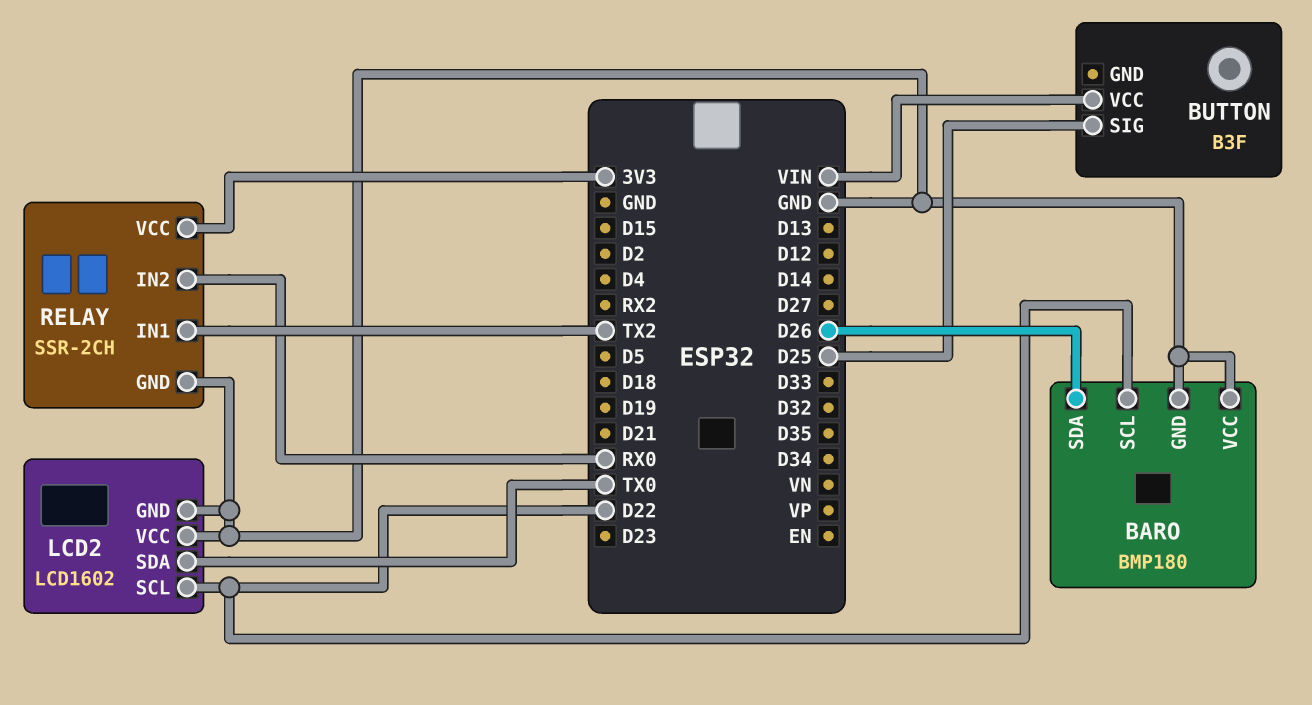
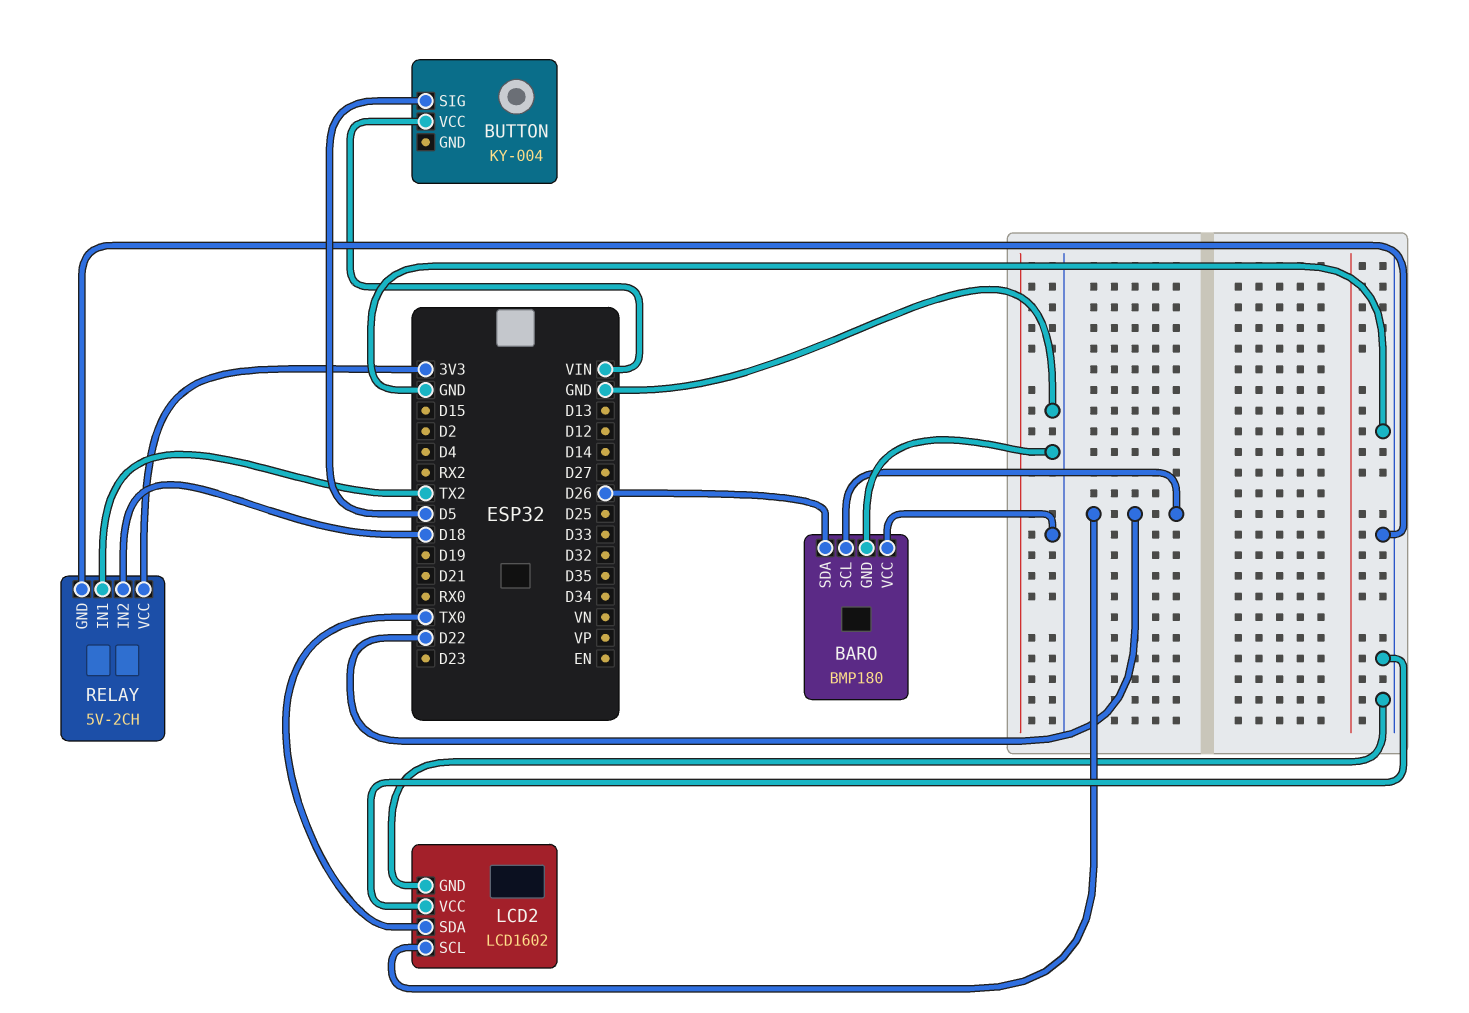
BUTTON: B3F -> KY-004
BUTTON pin SIG: D25 -> D5
RELAY: SSR-2CH -> 5V-2CH
RELAY pin IN2: RX0 -> D18

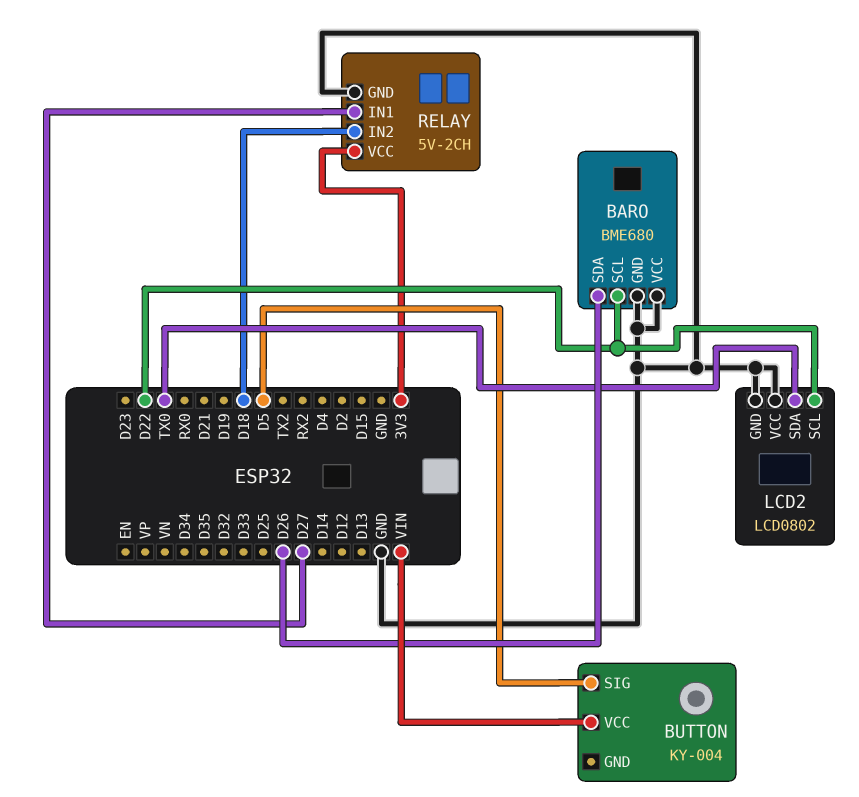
BARO: BMP180 -> BME680
LCD2: LCD1602 -> LCD0802
RELAY pin IN1: TX2 -> D27

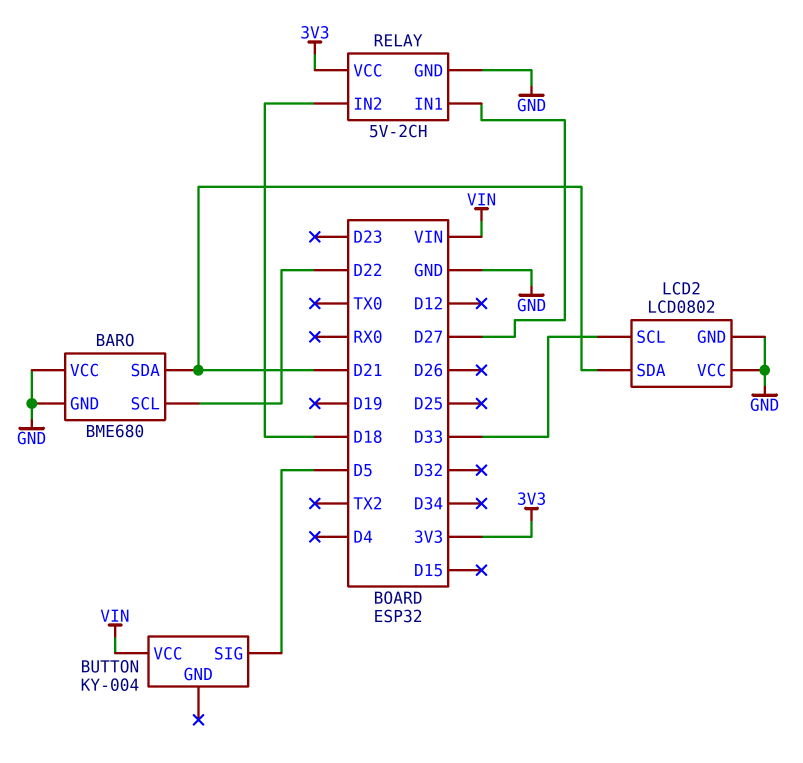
BARO pin SDA: D26 -> D21
LCD2 pin SCL: D22 -> D33
LCD2 pin SDA: TX0 -> D21

